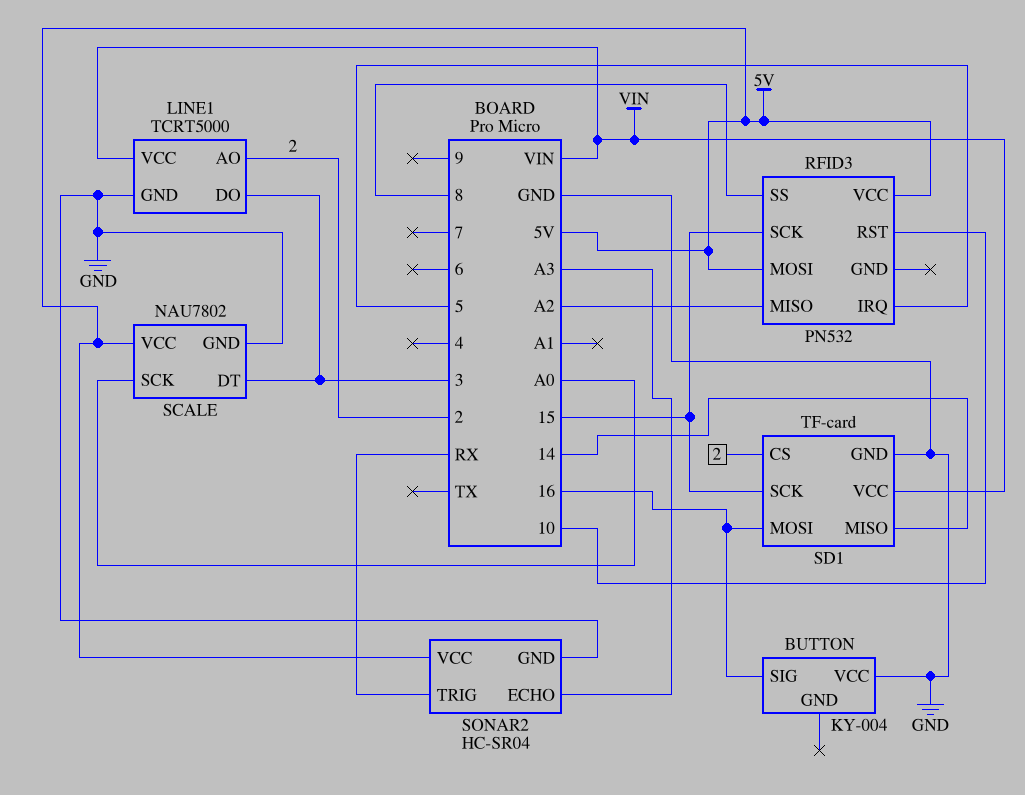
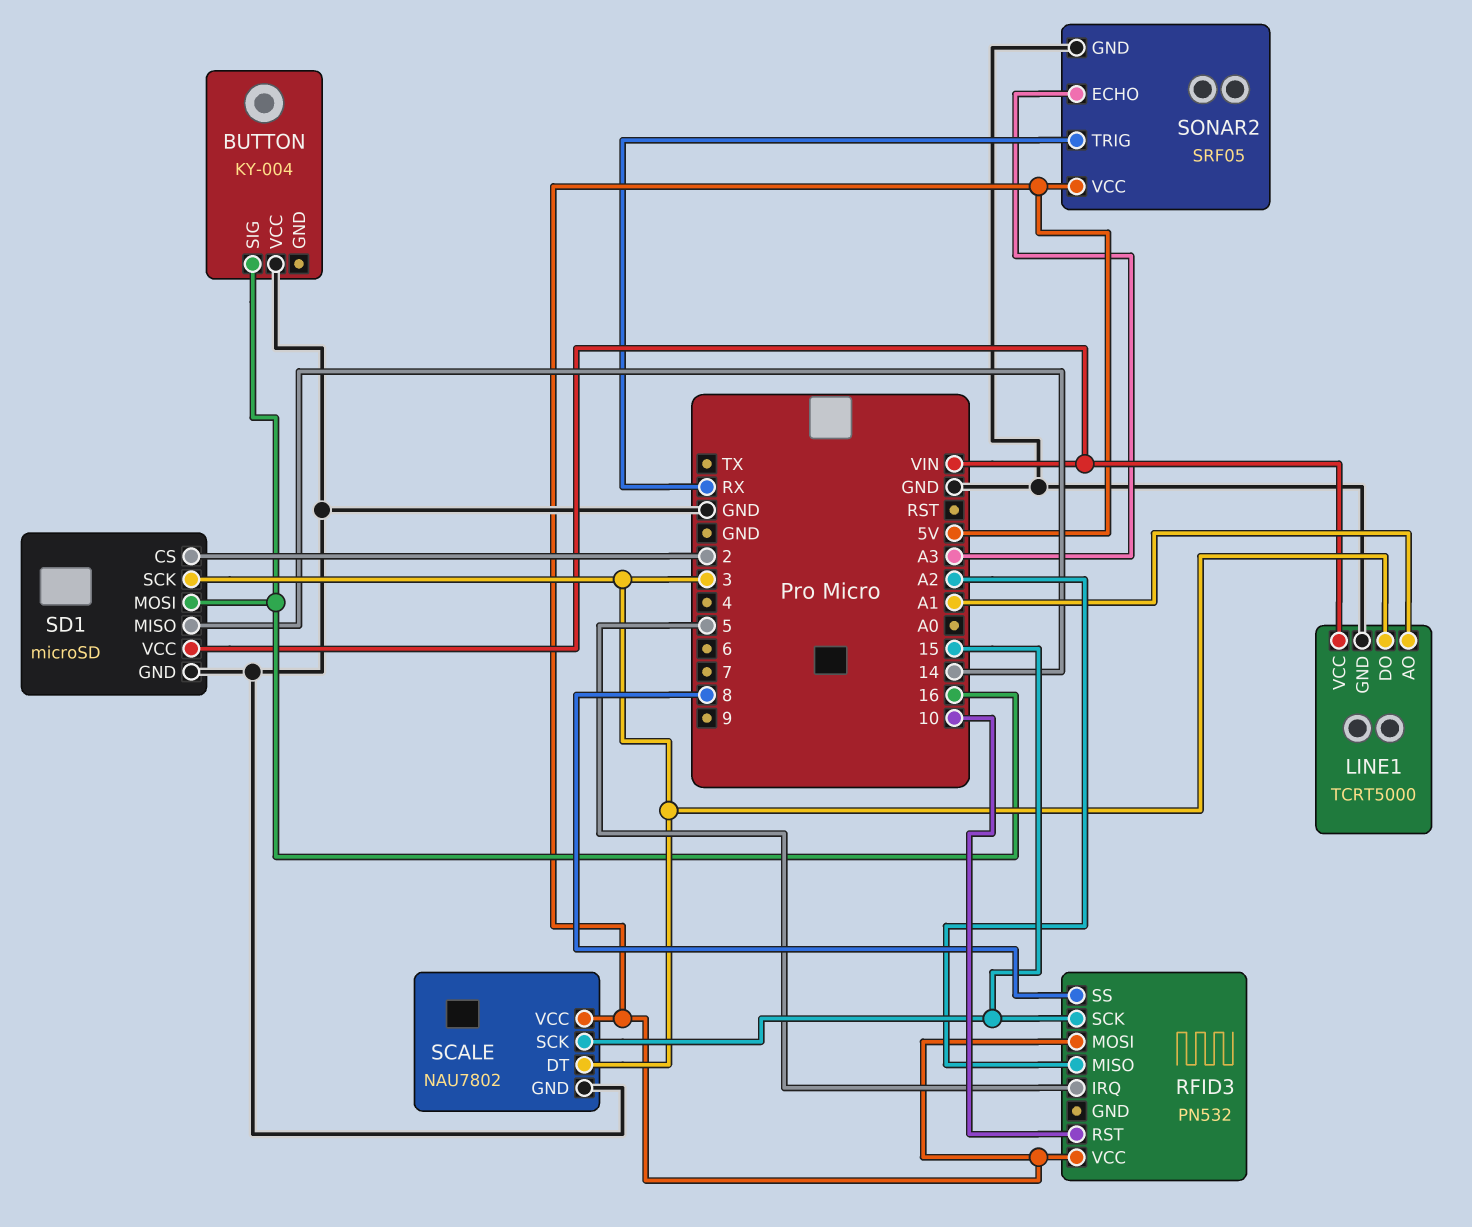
LINE1 pin AO: 2 -> A1
SCALE pin SCK: A0 -> 15
SD1: TF-card -> microSD
SD1 pin SCK: 15 -> 3
SONAR2: HC-SR04 -> SRF05

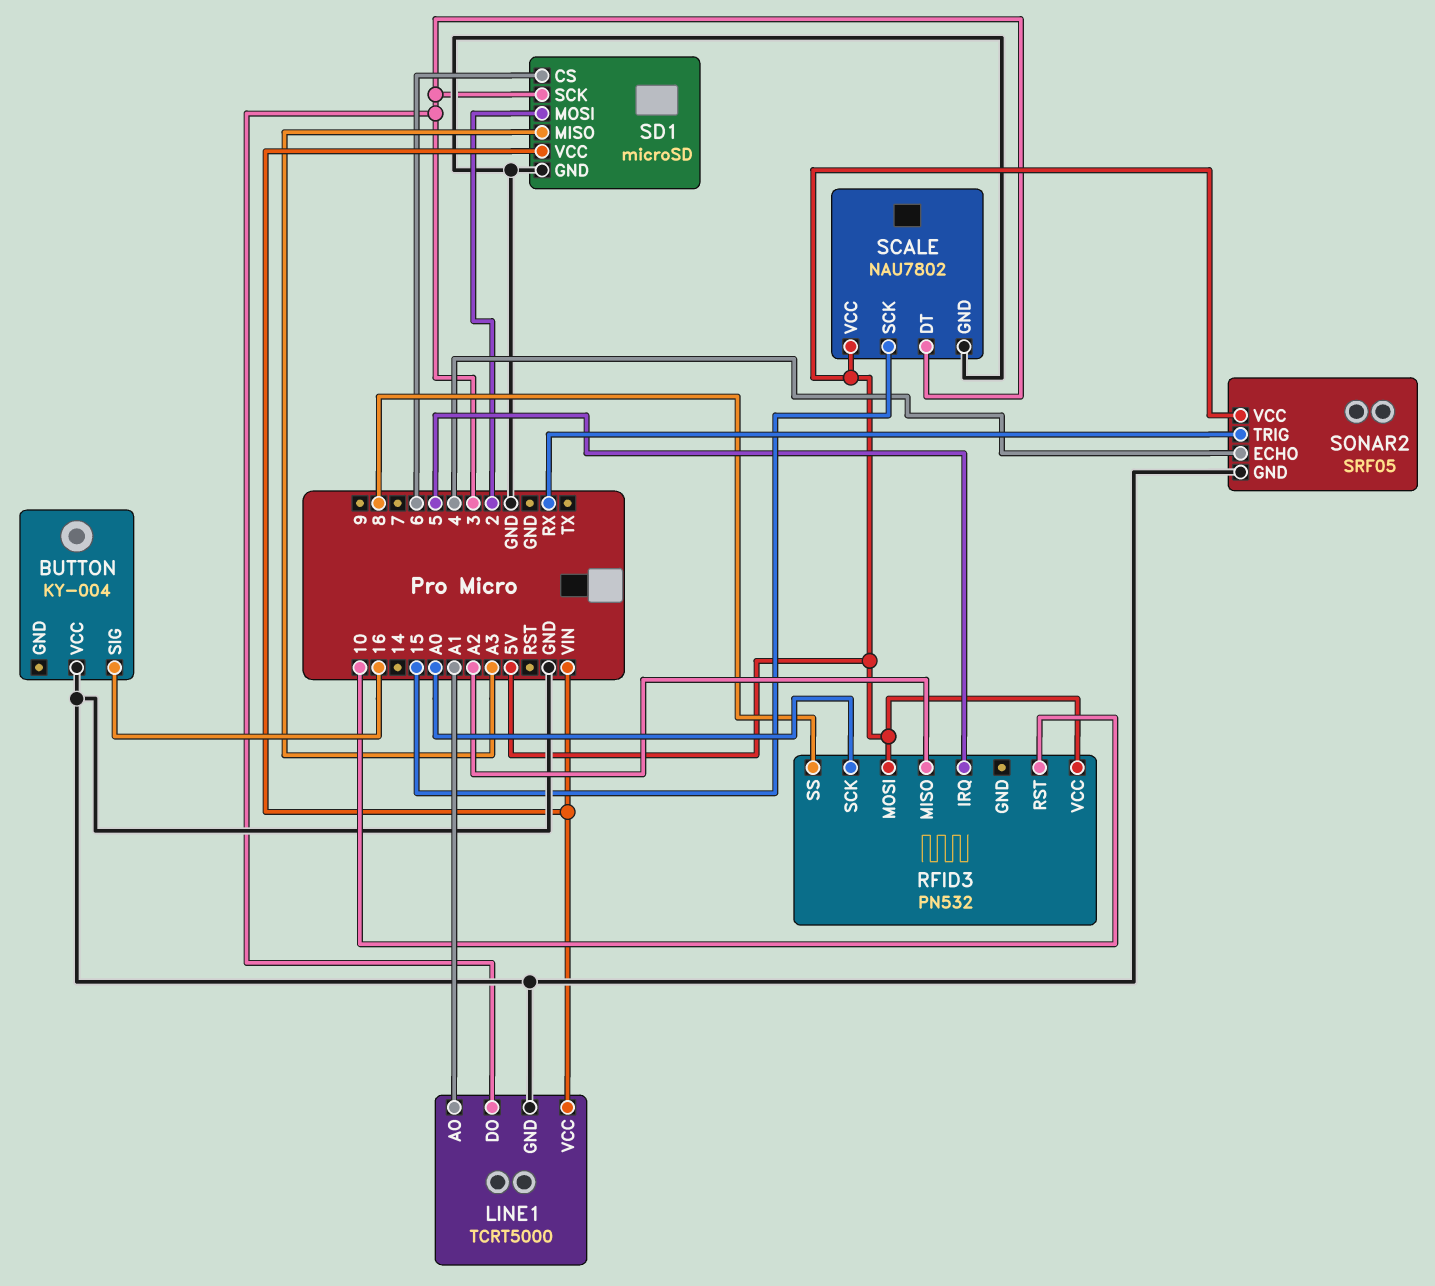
RFID3 pin SCK: 15 -> A0
SD1 pin CS: 2 -> 6
SD1 pin MISO: 14 -> A3
SD1 pin MOSI: 16 -> 2
SONAR2 pin ECHO: A3 -> 4

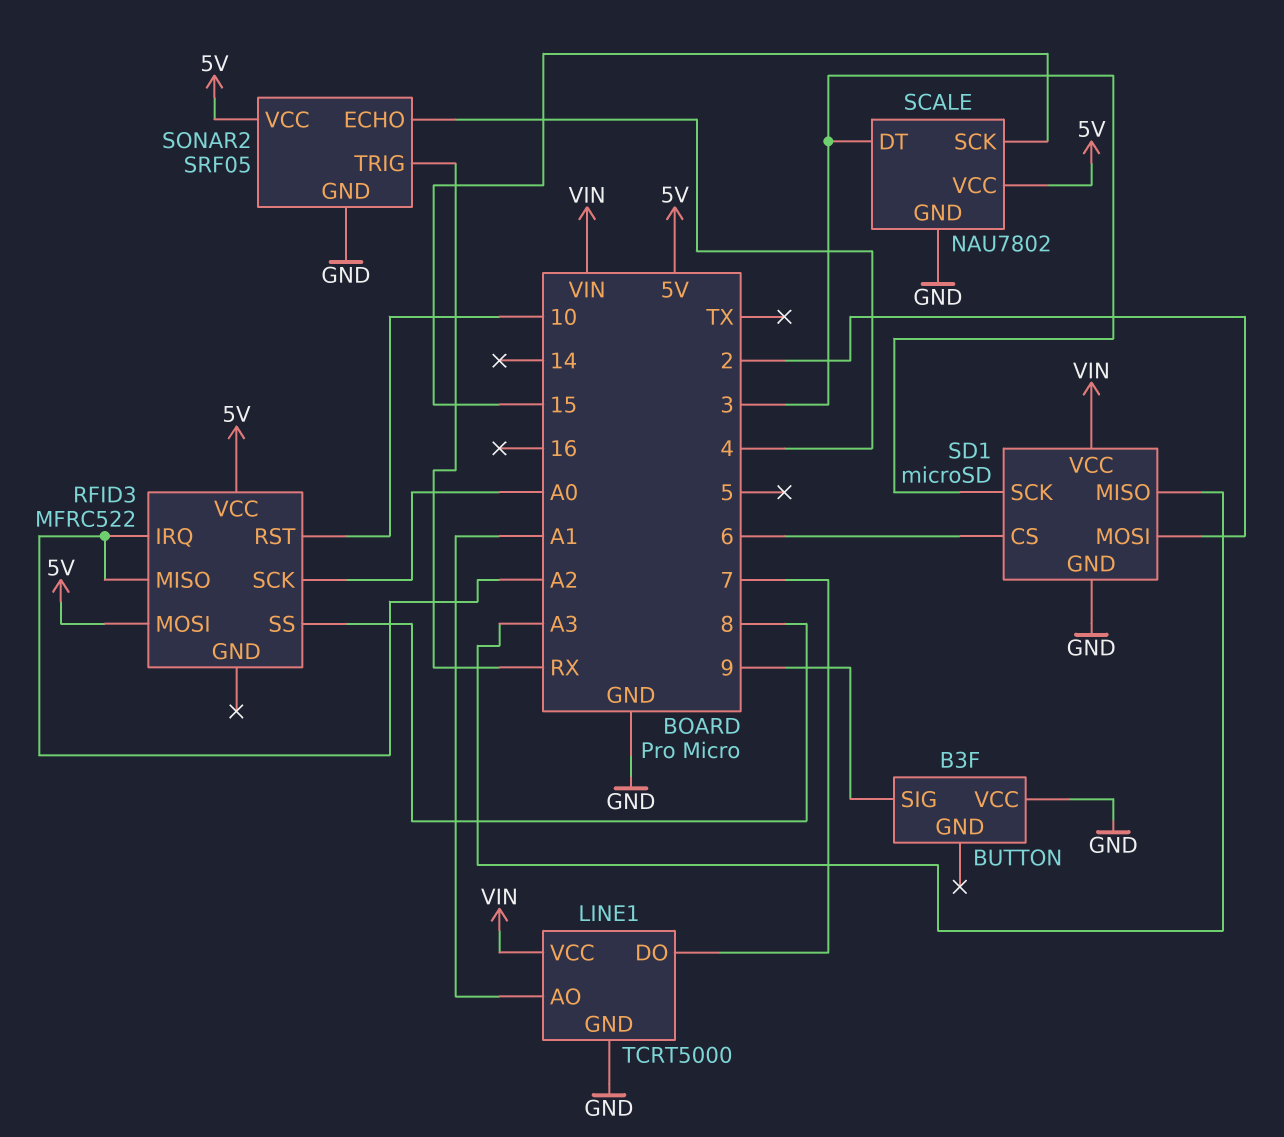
BUTTON: KY-004 -> B3F
BUTTON pin SIG: 16 -> 9
LINE1 pin DO: 3 -> 7
RFID3: PN532 -> MFRC522
RFID3 pin IRQ: 5 -> A2

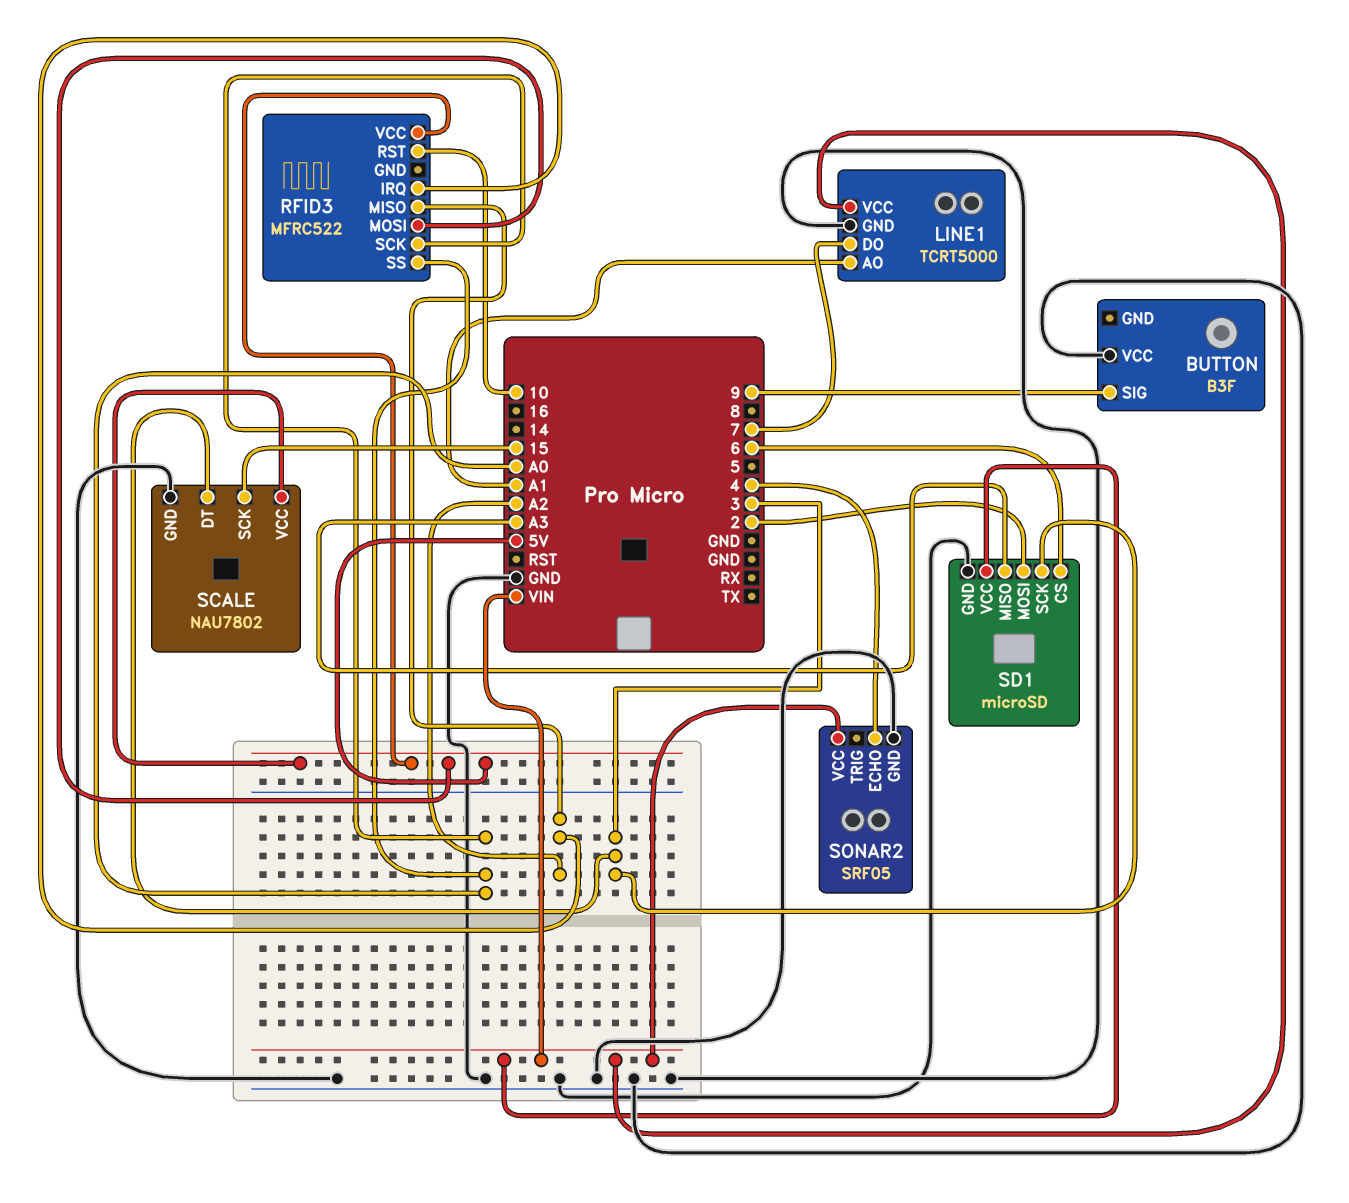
RFID3 pin SS: 8 -> A0
SONAR2 pin TRIG: RX -> none
SONAR2 pin VCC: 5V -> VIN

